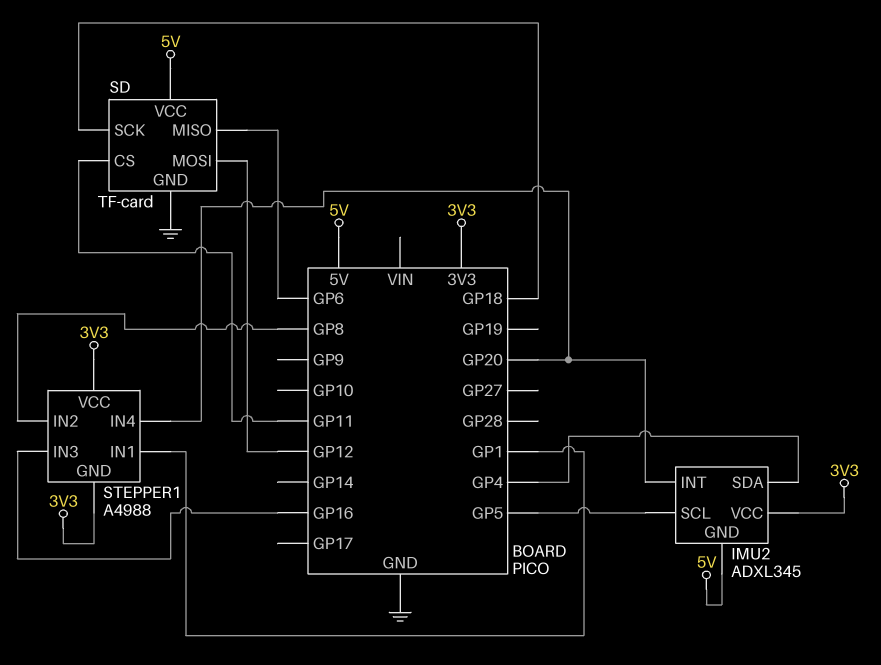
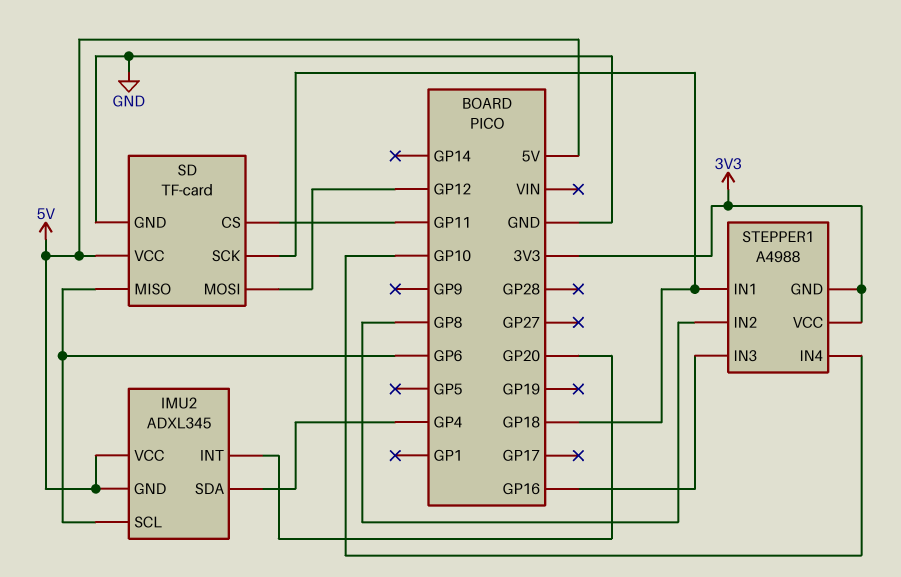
IMU2 pin SCL: GP5 -> GP6
IMU2 pin VCC: 3V3 -> 5V
STEPPER1 pin IN1: GP1 -> GP18
STEPPER1 pin IN4: GP20 -> GP10

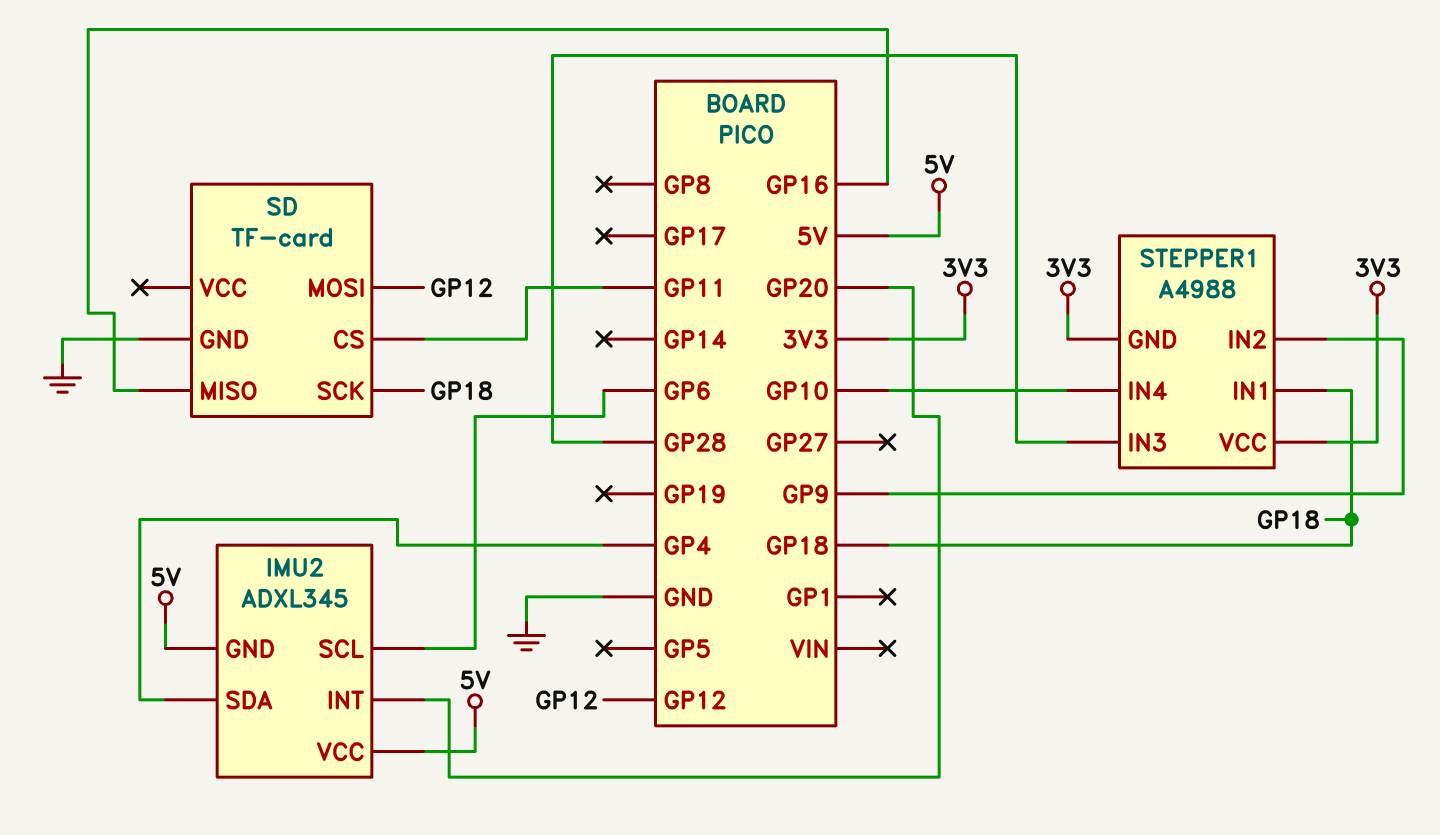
SD pin MISO: GP6 -> GP16
SD pin VCC: 5V -> none
STEPPER1 pin IN2: GP8 -> GP9
STEPPER1 pin IN3: GP16 -> GP28

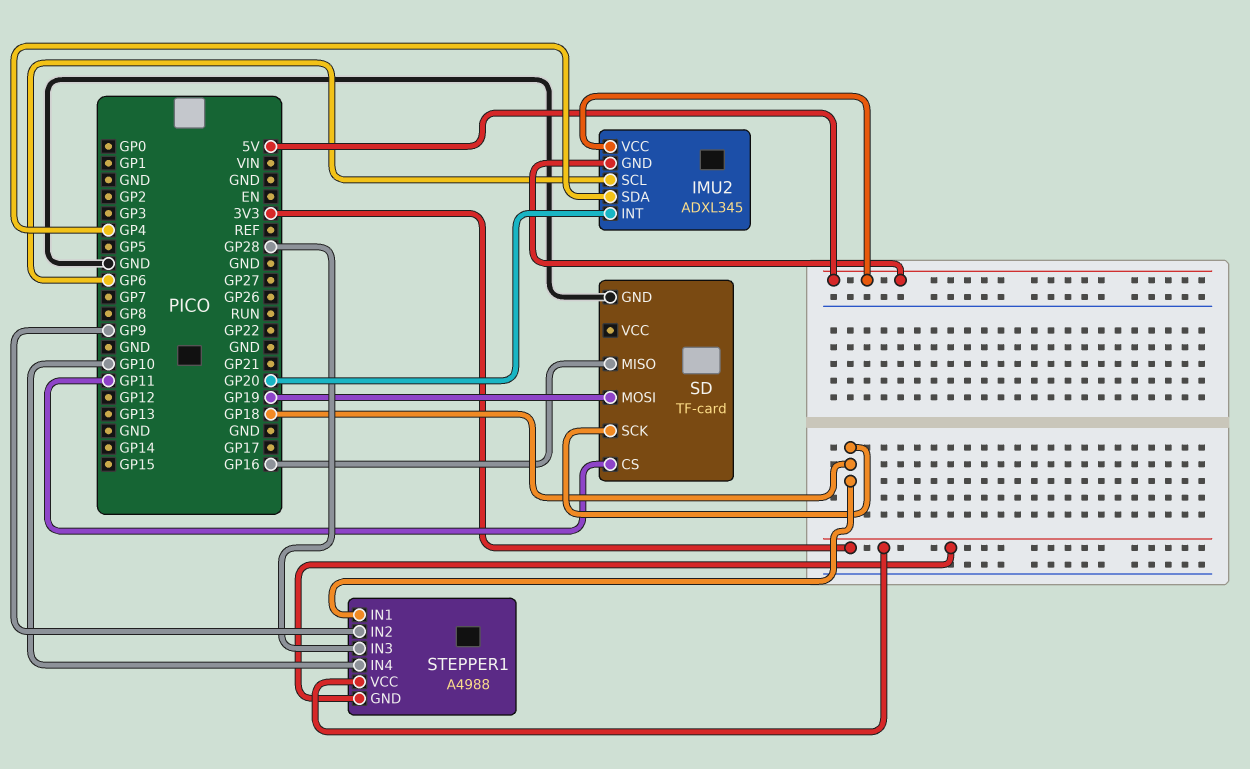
SD pin MOSI: GP12 -> GP19

